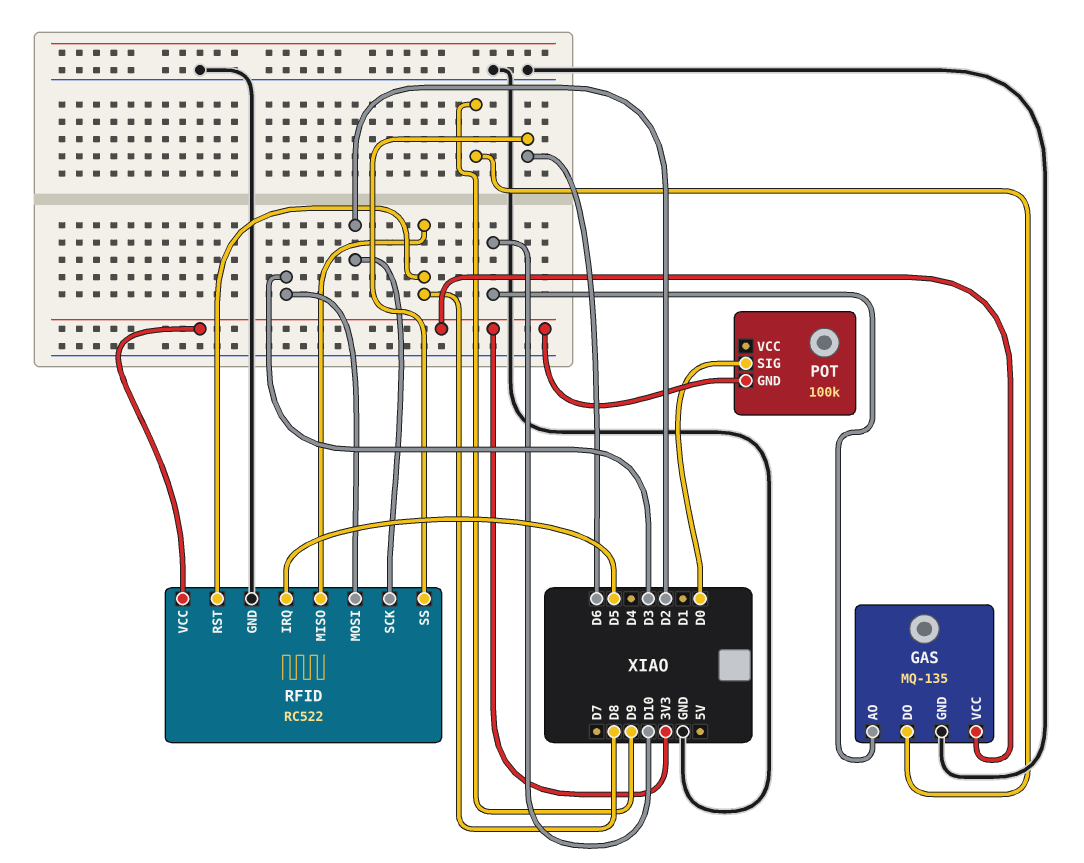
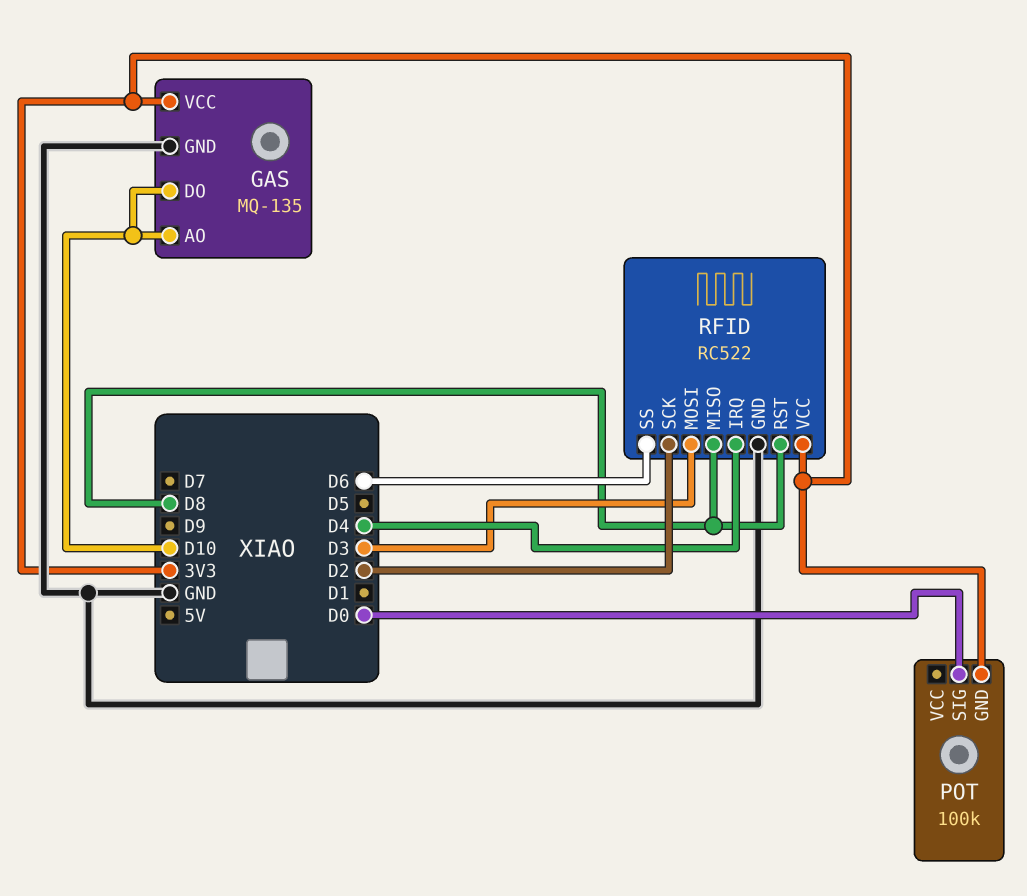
GAS pin DO: D9 -> D10
RFID pin IRQ: D5 -> D4

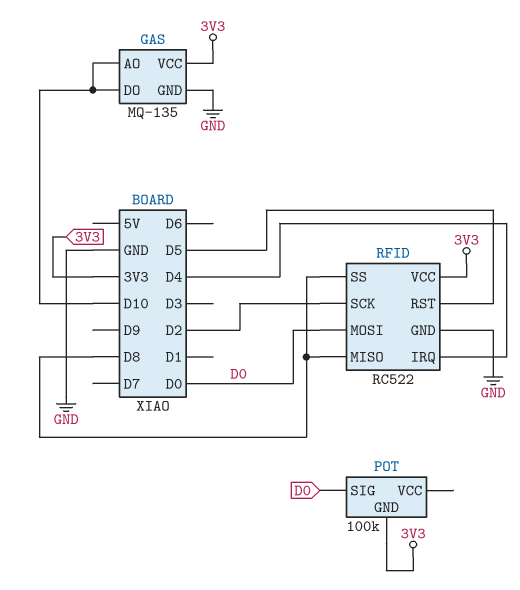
RFID pin MOSI: D3 -> D0
RFID pin RST: D8 -> D5
RFID pin SS: D6 -> D8

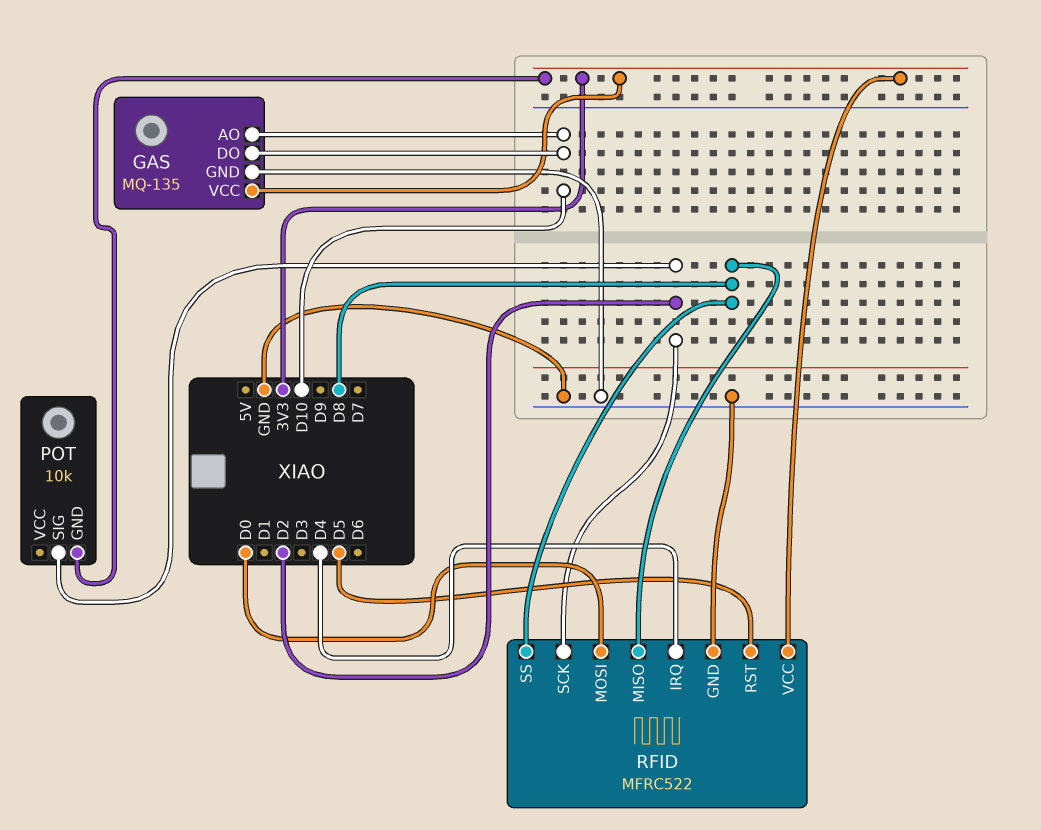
POT: 100k -> 10k
POT pin SIG: D0 -> D2
RFID: RC522 -> MFRC522

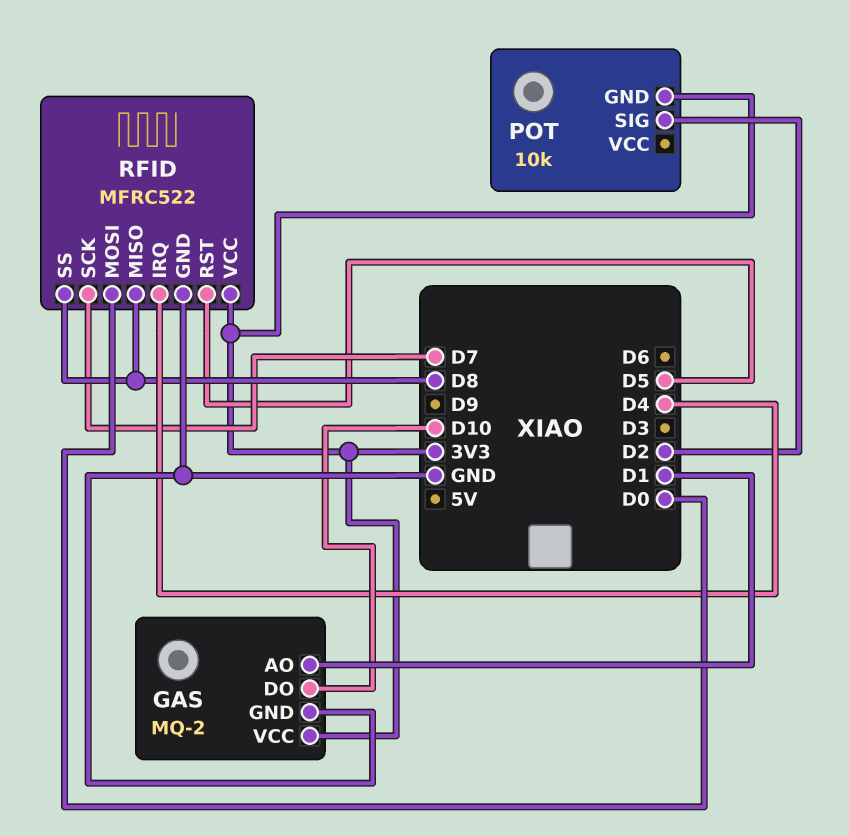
GAS: MQ-135 -> MQ-2
GAS pin AO: D10 -> D1
RFID pin SCK: D2 -> D7

